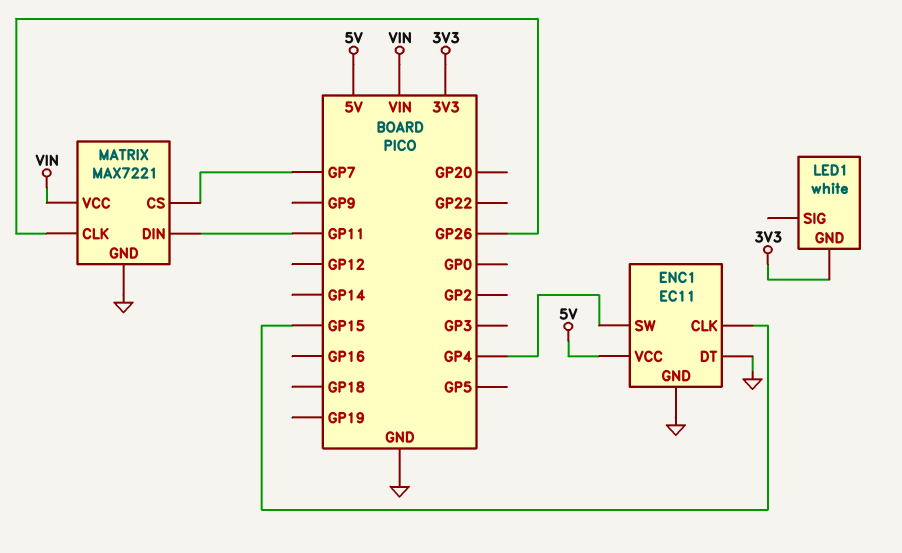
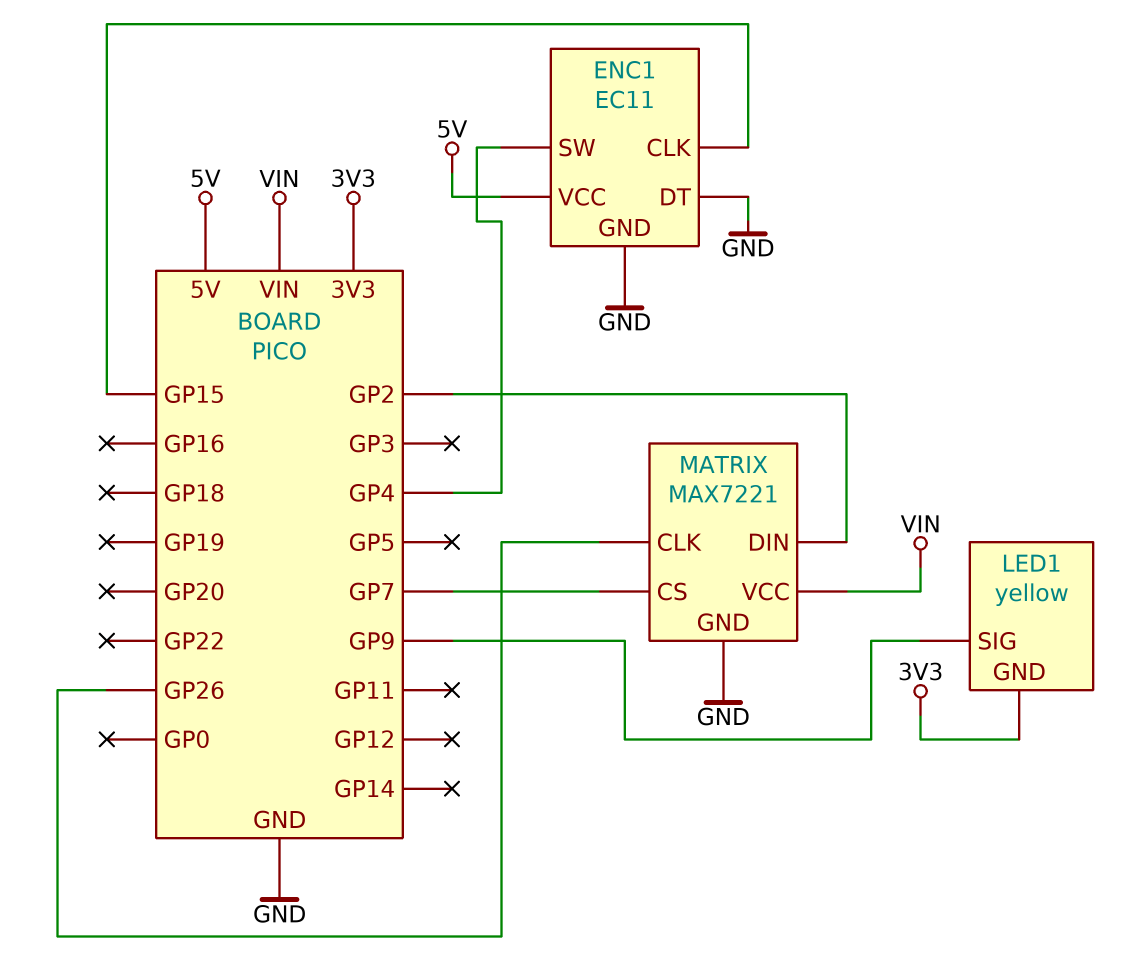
LED1: white -> yellow
LED1 pin SIG: none -> GP9
MATRIX pin DIN: GP11 -> GP2

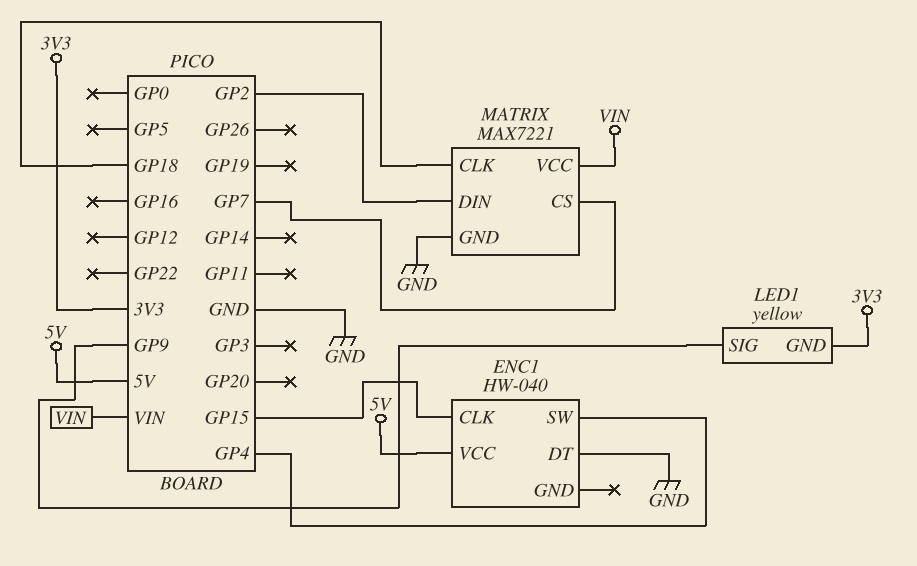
ENC1: EC11 -> HW-040
ENC1 pin GND: GND -> none
MATRIX pin CLK: GP26 -> GP18

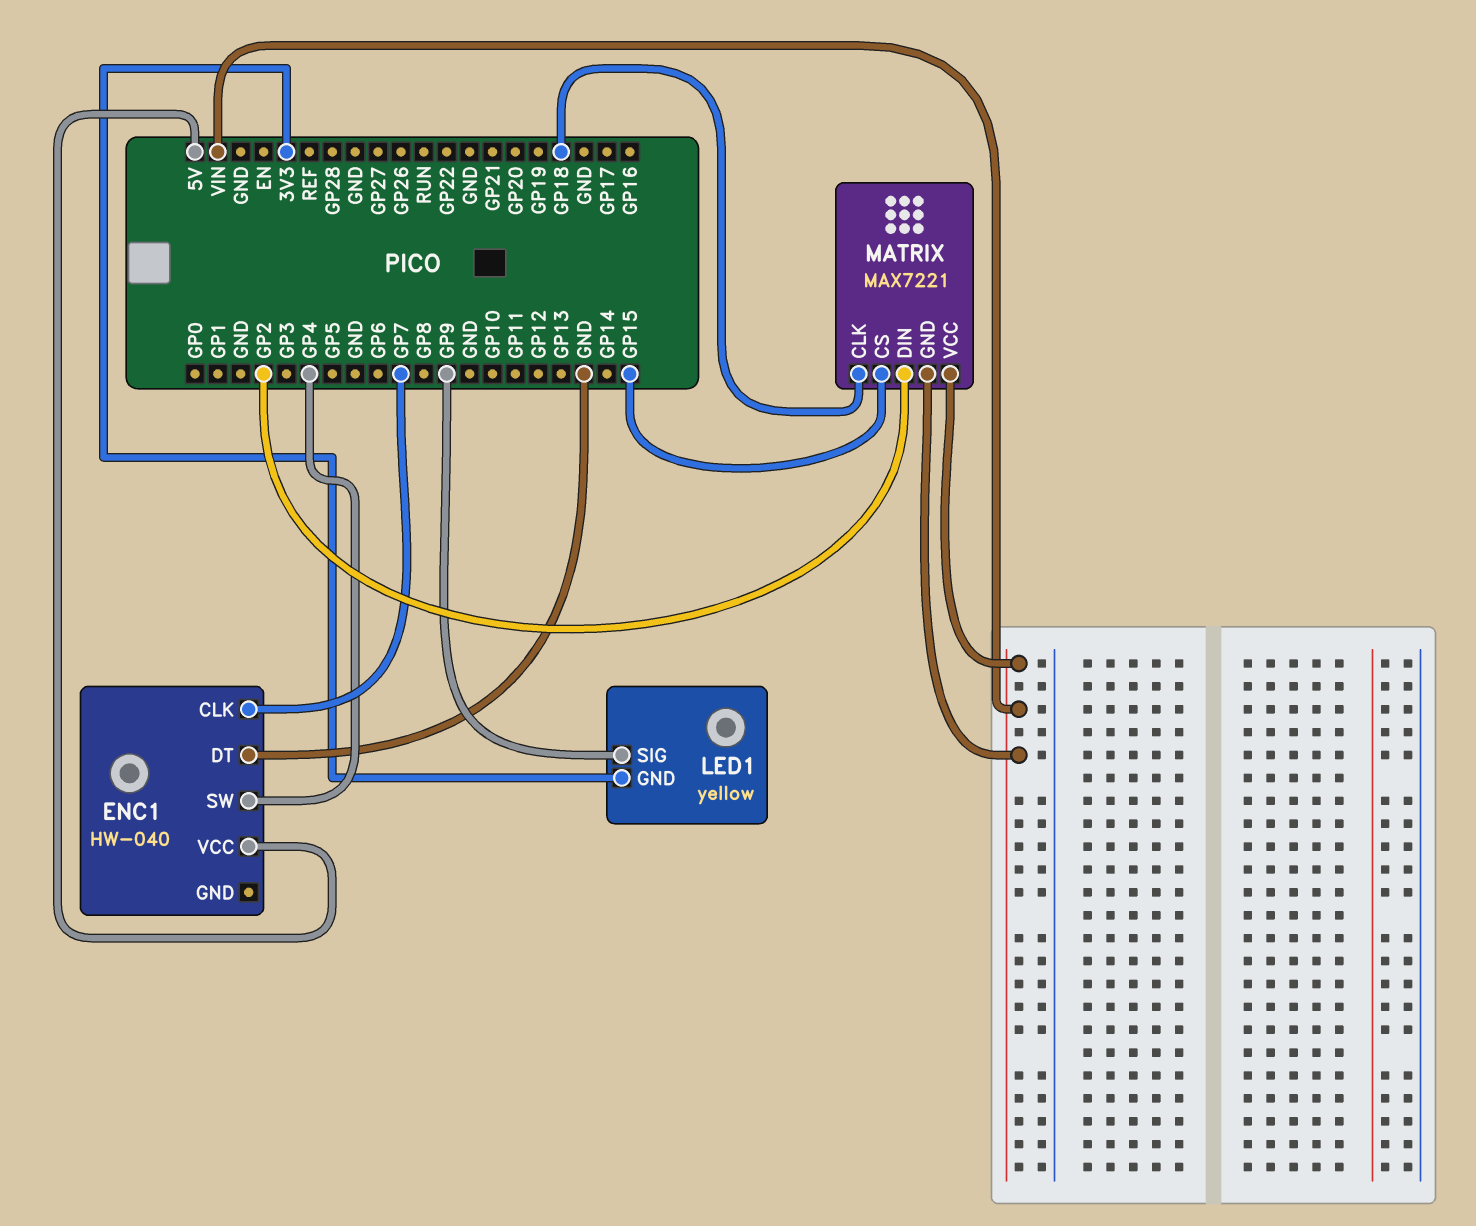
ENC1 pin CLK: GP15 -> GP7
MATRIX pin CS: GP7 -> GP15
MATRIX pin GND: GND -> VIN

